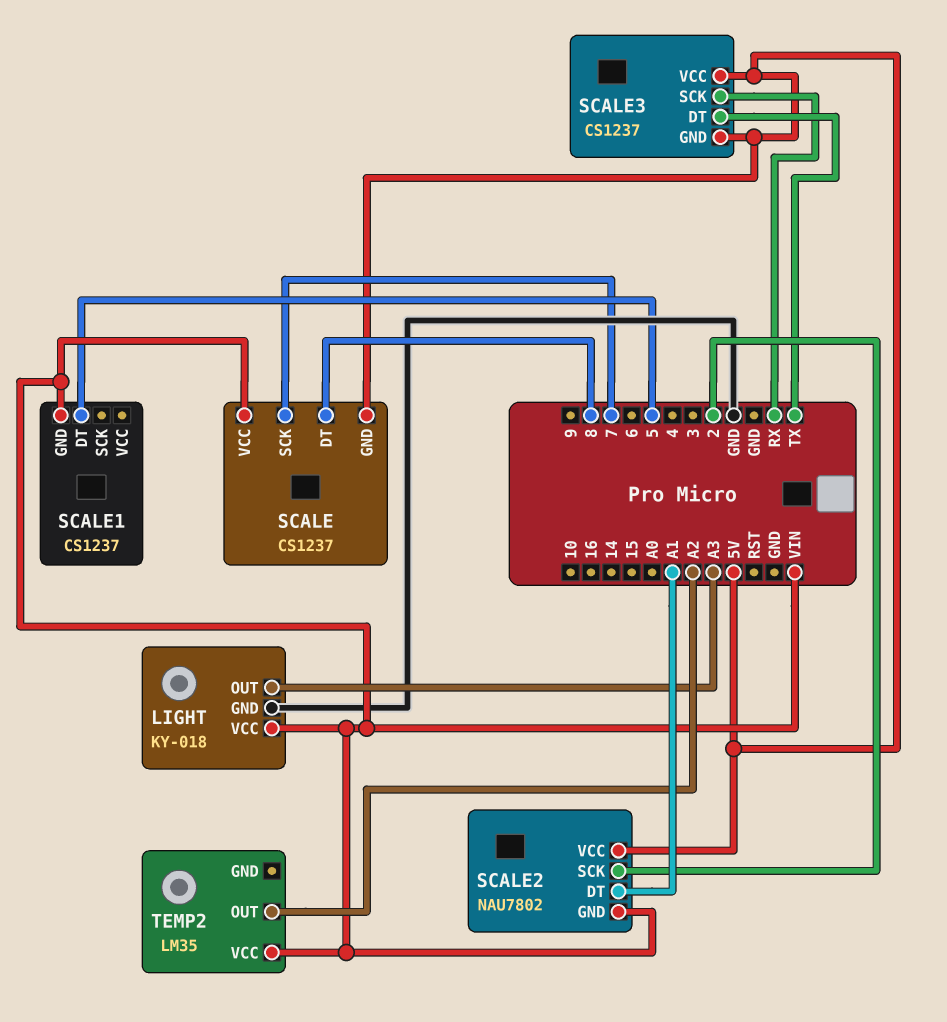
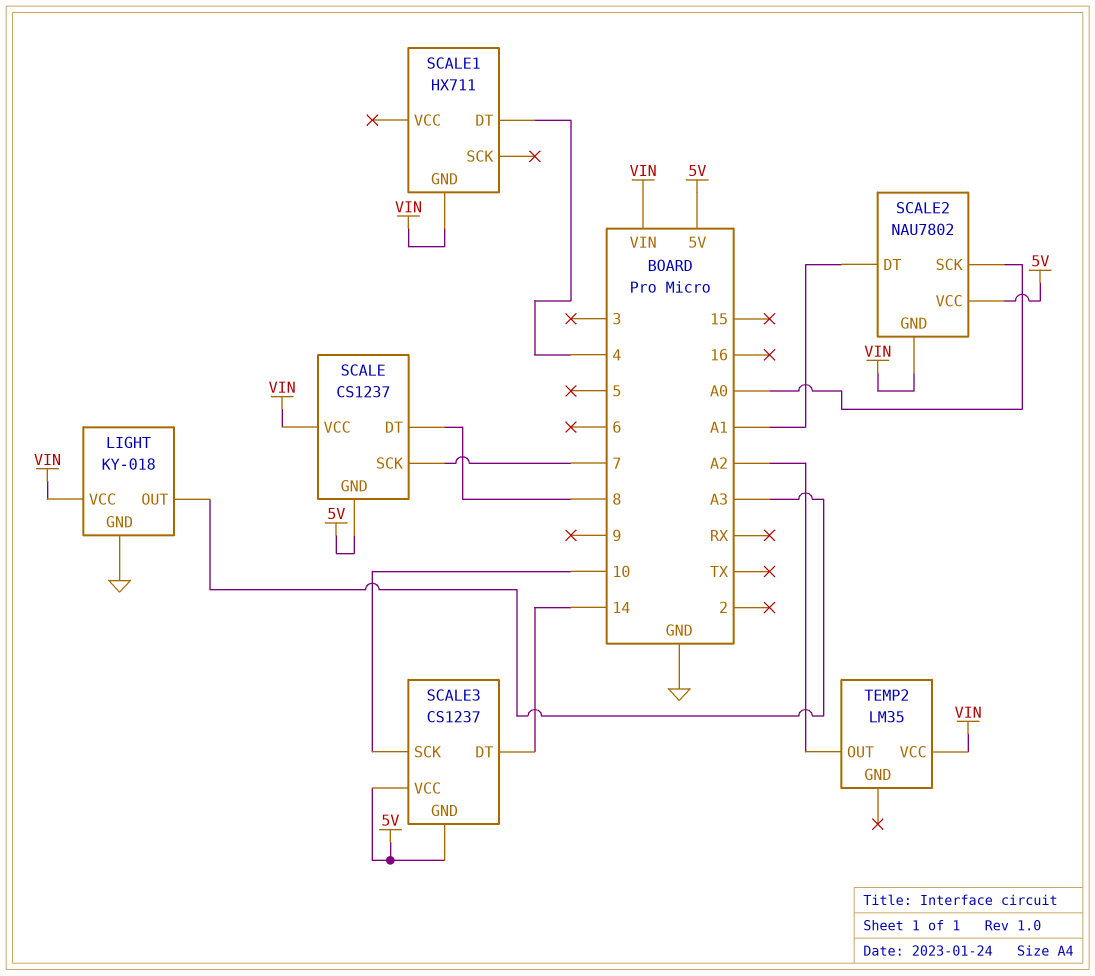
SCALE1: CS1237 -> HX711
SCALE1 pin DT: 5 -> 4
SCALE2 pin SCK: 2 -> A0
SCALE3 pin DT: TX -> 14
SCALE3 pin SCK: RX -> 10

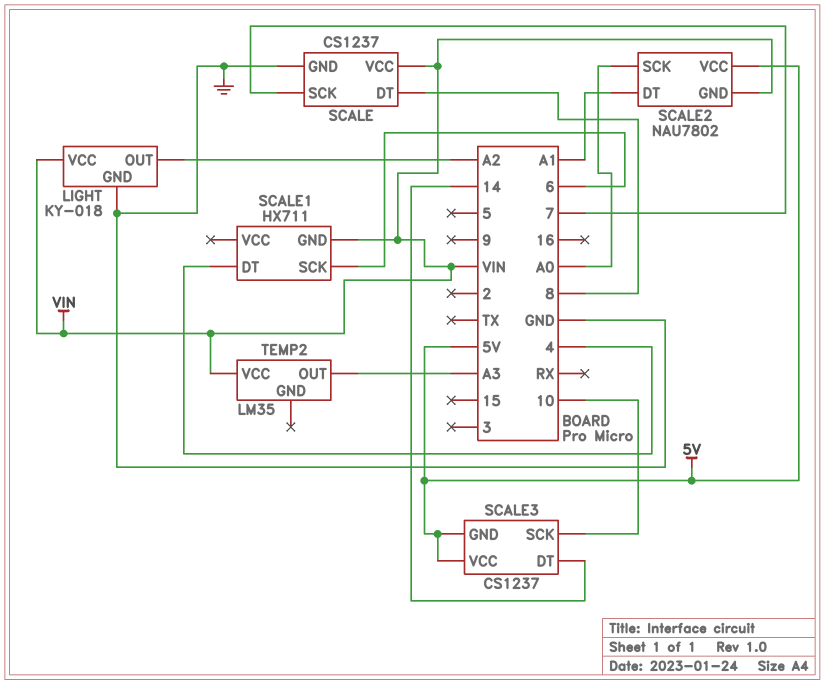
LIGHT pin OUT: A3 -> A2
SCALE pin GND: 5V -> GND
SCALE1 pin SCK: none -> 6
TEMP2 pin OUT: A2 -> A3

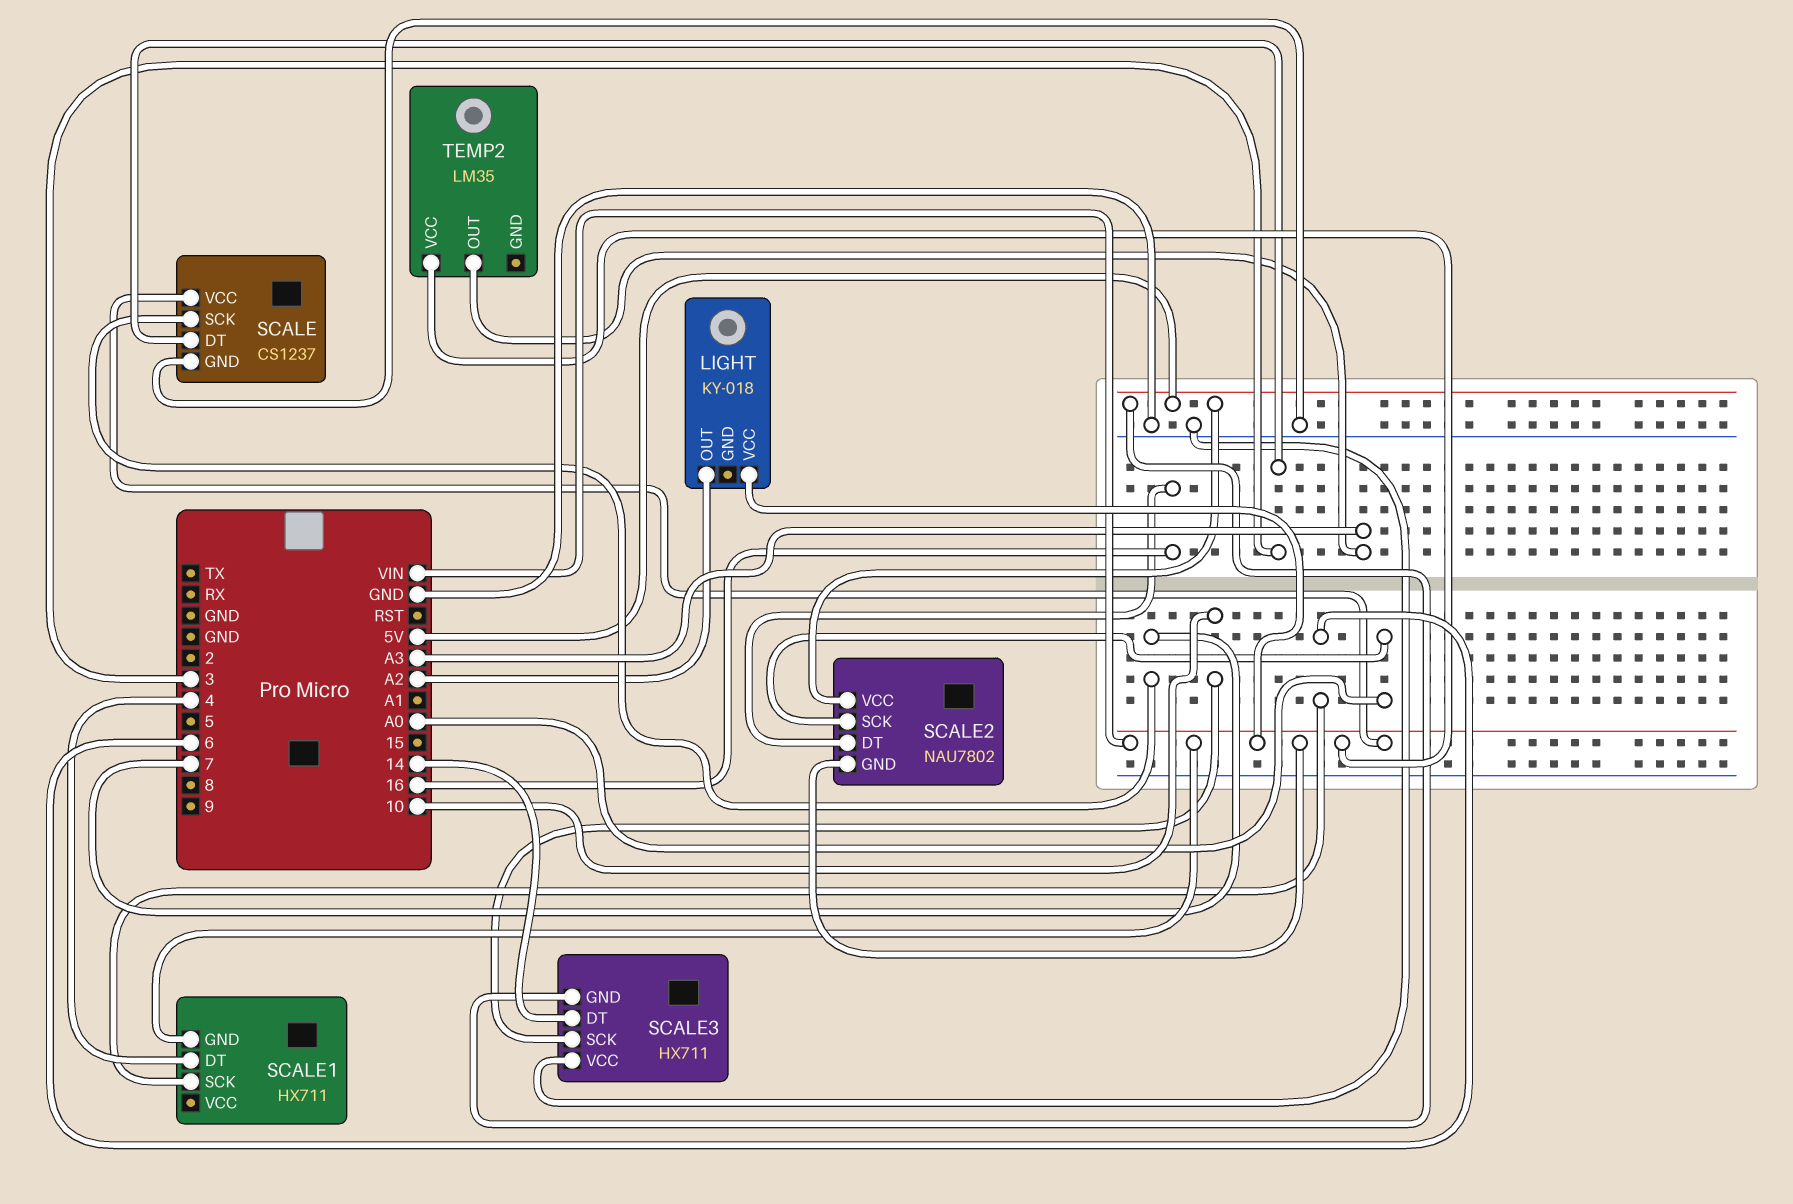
LIGHT pin GND: GND -> none
SCALE pin DT: 8 -> 3
SCALE2 pin DT: A1 -> 16
SCALE3: CS1237 -> HX711
SCALE3 pin VCC: 5V -> GND

